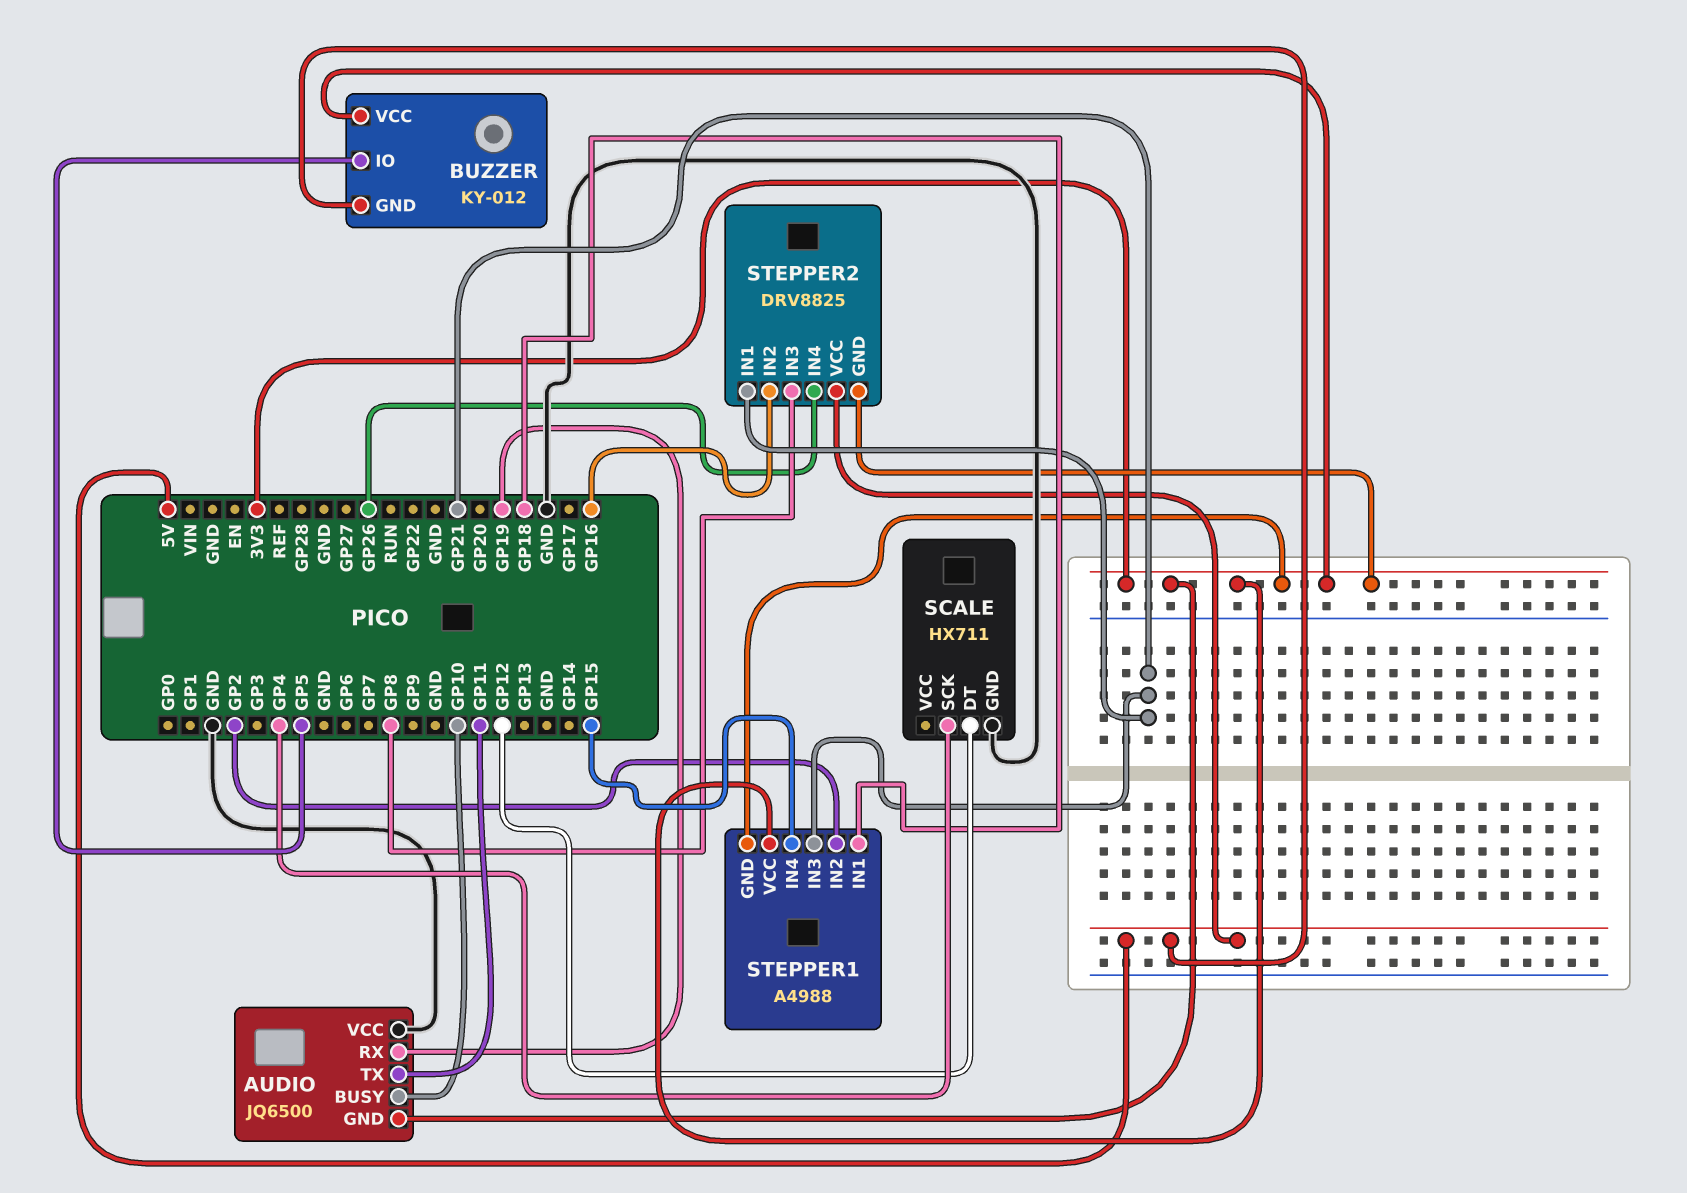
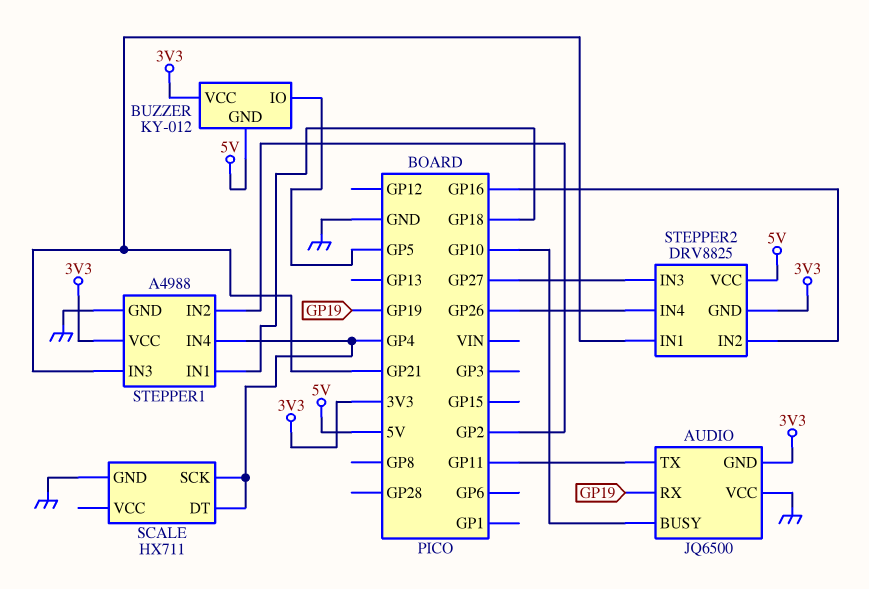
SCALE pin DT: GP12 -> GP4
STEPPER1 pin GND: 3V3 -> GND
STEPPER1 pin IN4: GP15 -> GP4
STEPPER2 pin IN3: GP8 -> GP27

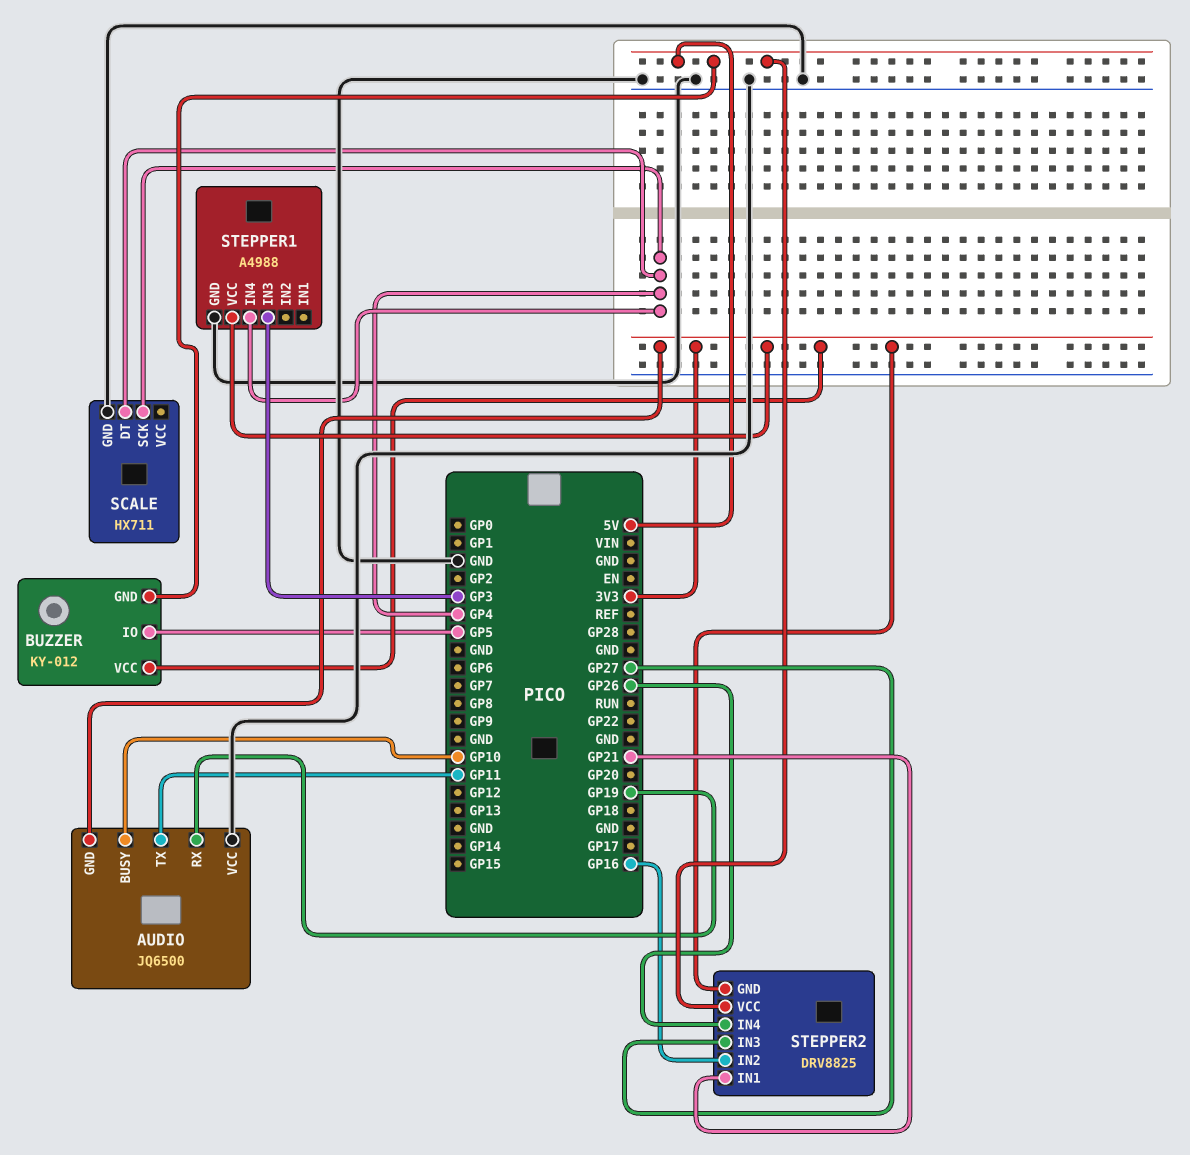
STEPPER1 pin IN1: GP18 -> none
STEPPER1 pin IN2: GP2 -> none
STEPPER1 pin IN3: GP21 -> GP3

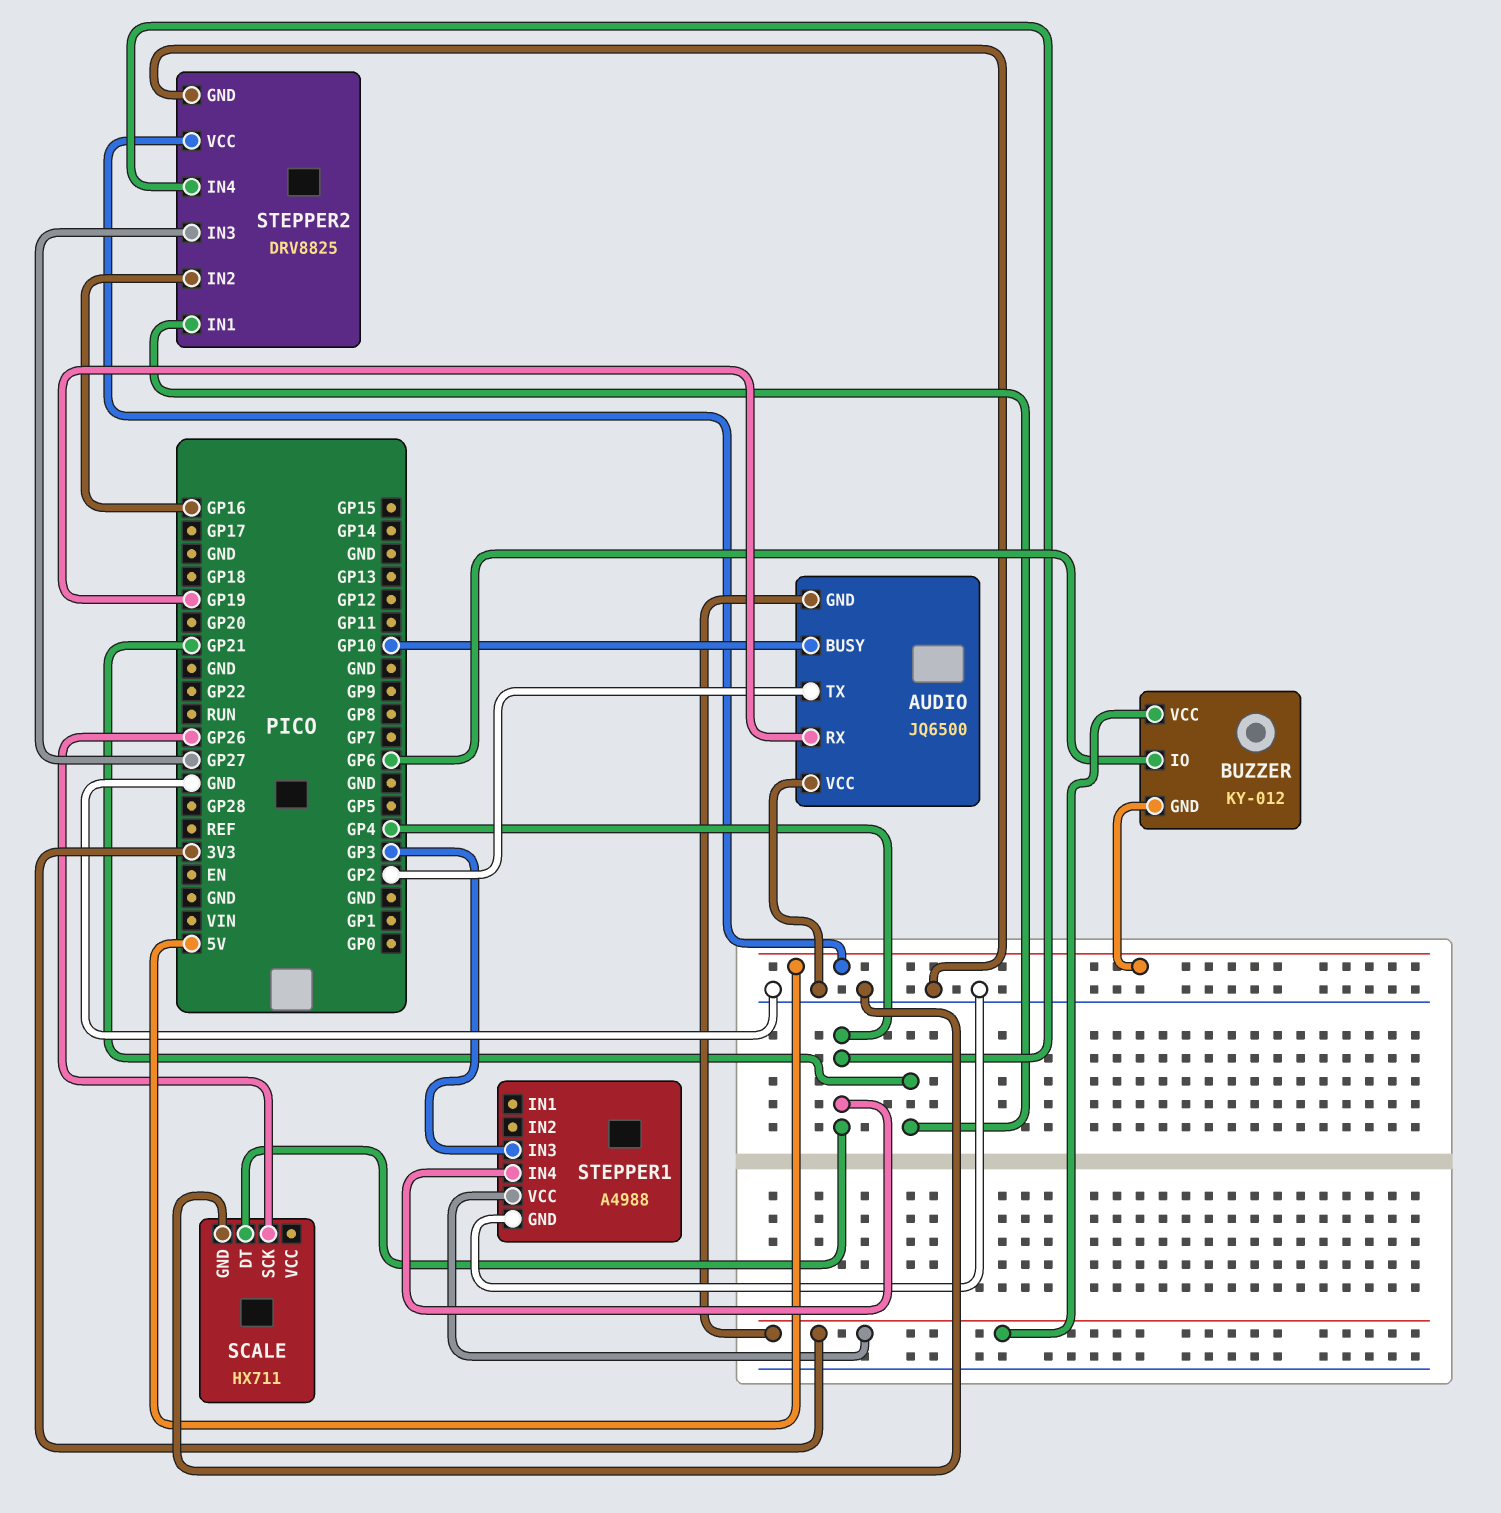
AUDIO pin TX: GP11 -> GP2
BUZZER pin IO: GP5 -> GP6
SCALE pin SCK: GP4 -> GP26
STEPPER2 pin GND: 3V3 -> GND
STEPPER2 pin IN4: GP26 -> GP4

